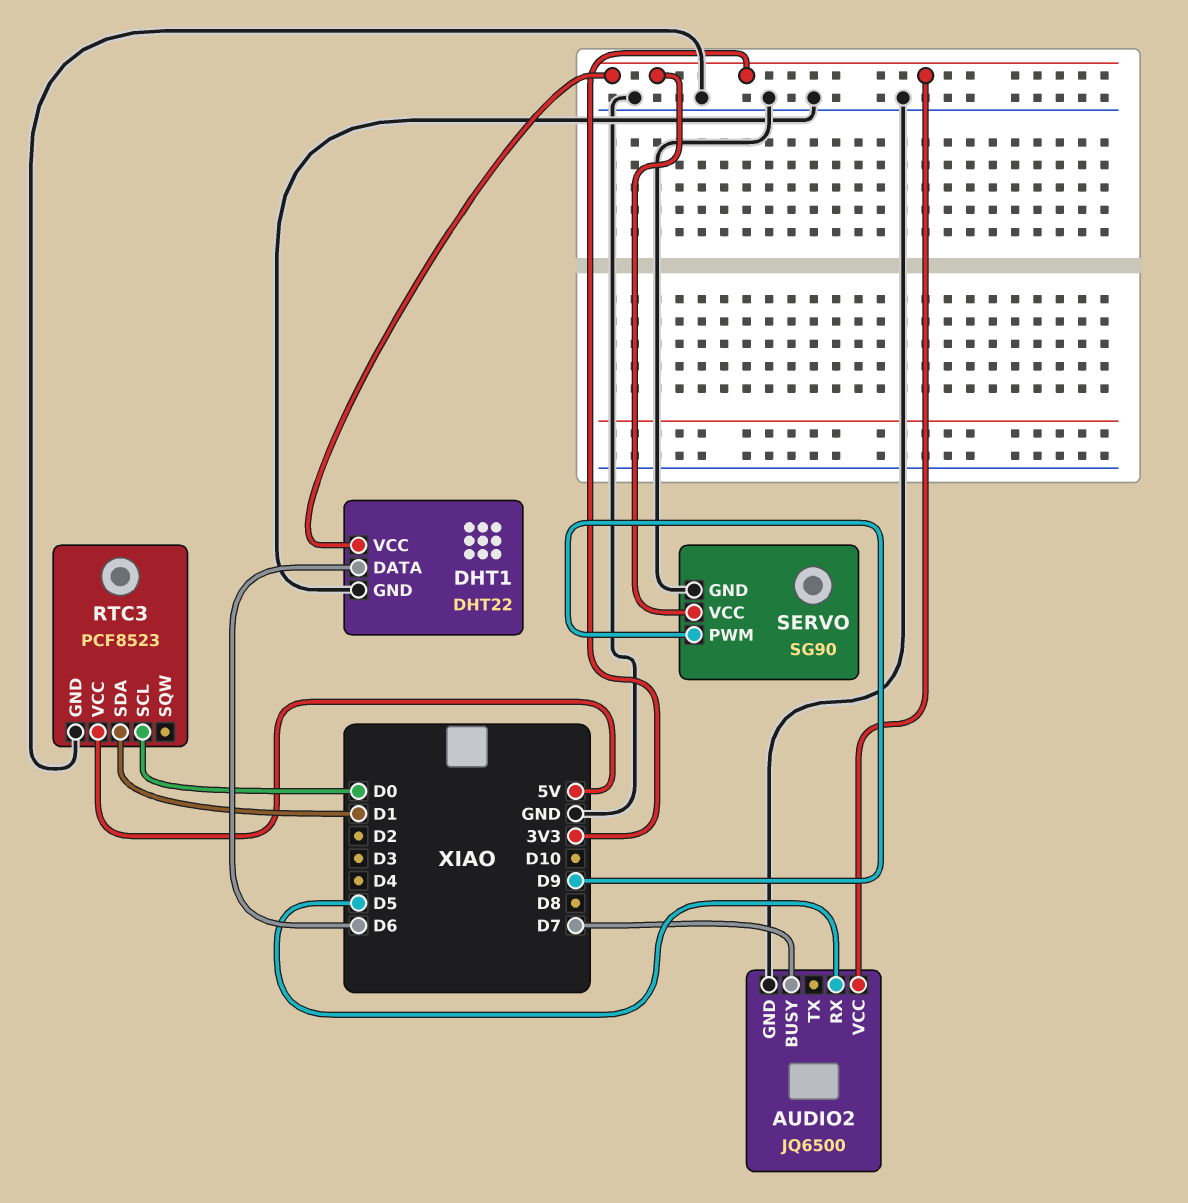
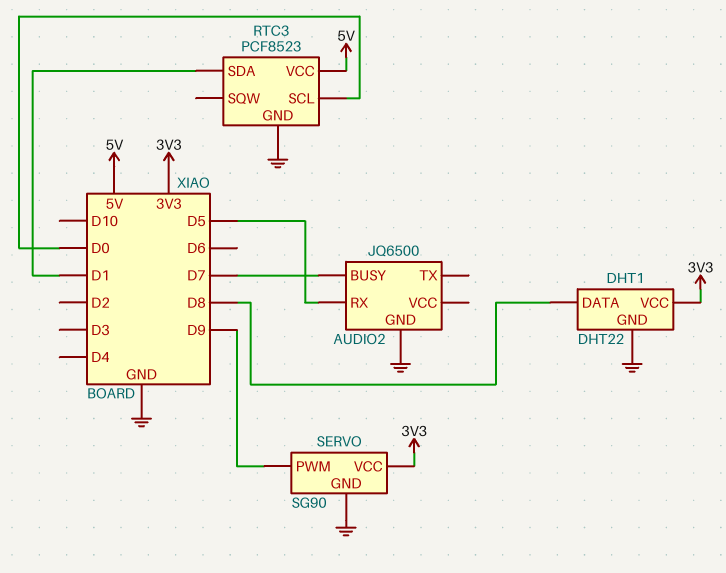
AUDIO2 pin VCC: 3V3 -> none
DHT1 pin DATA: D6 -> D8

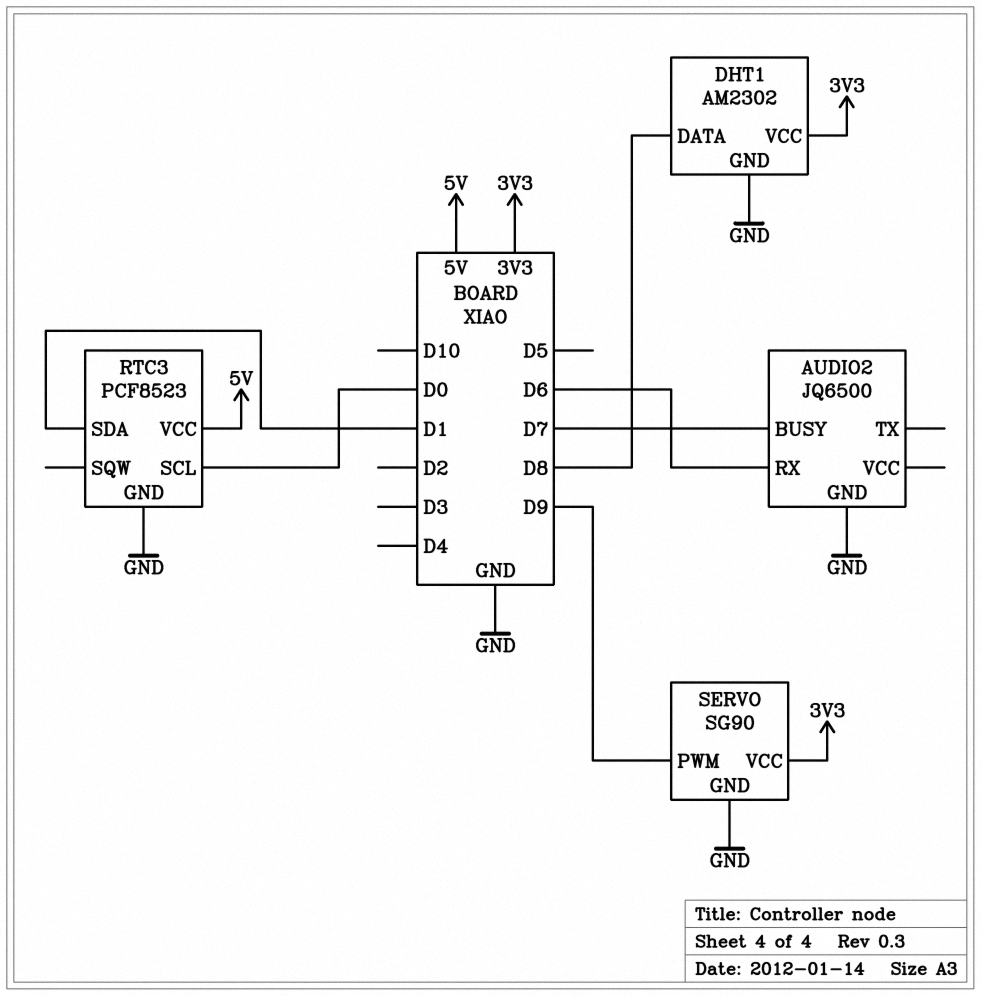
AUDIO2 pin RX: D5 -> D6
DHT1: DHT22 -> AM2302

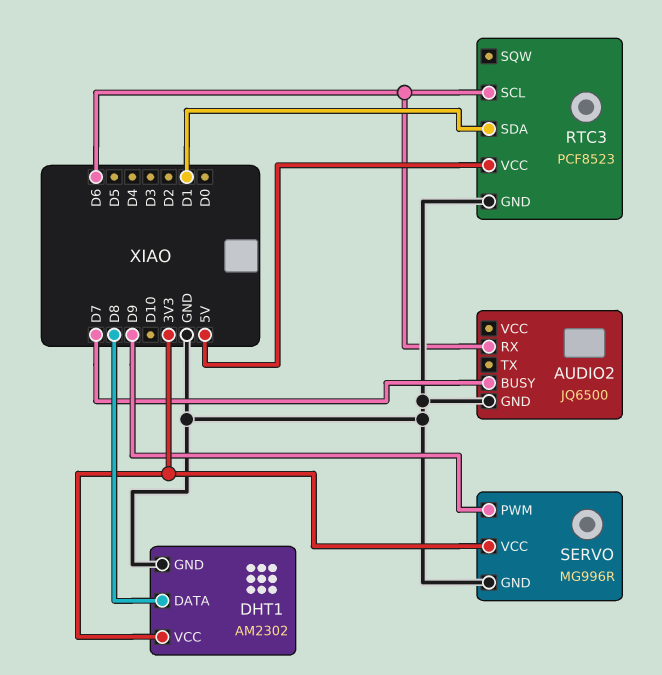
RTC3 pin SCL: D0 -> D6
SERVO: SG90 -> MG996R

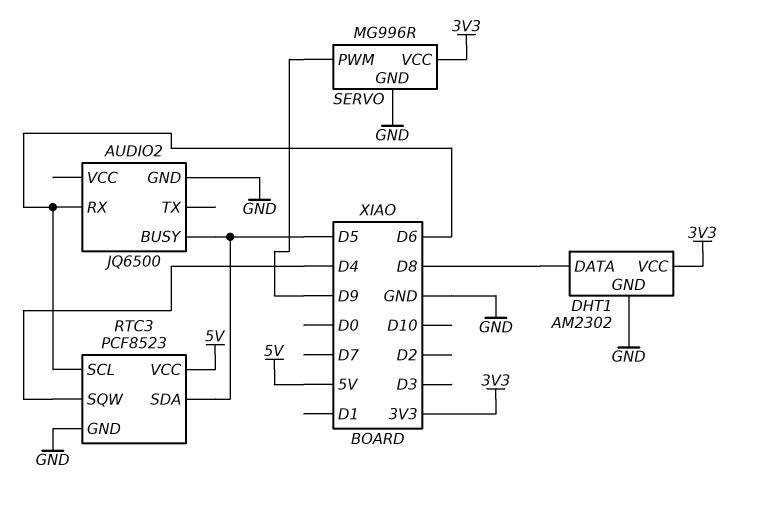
AUDIO2 pin BUSY: D7 -> D5
RTC3 pin SDA: D1 -> D5
RTC3 pin SQW: none -> D4

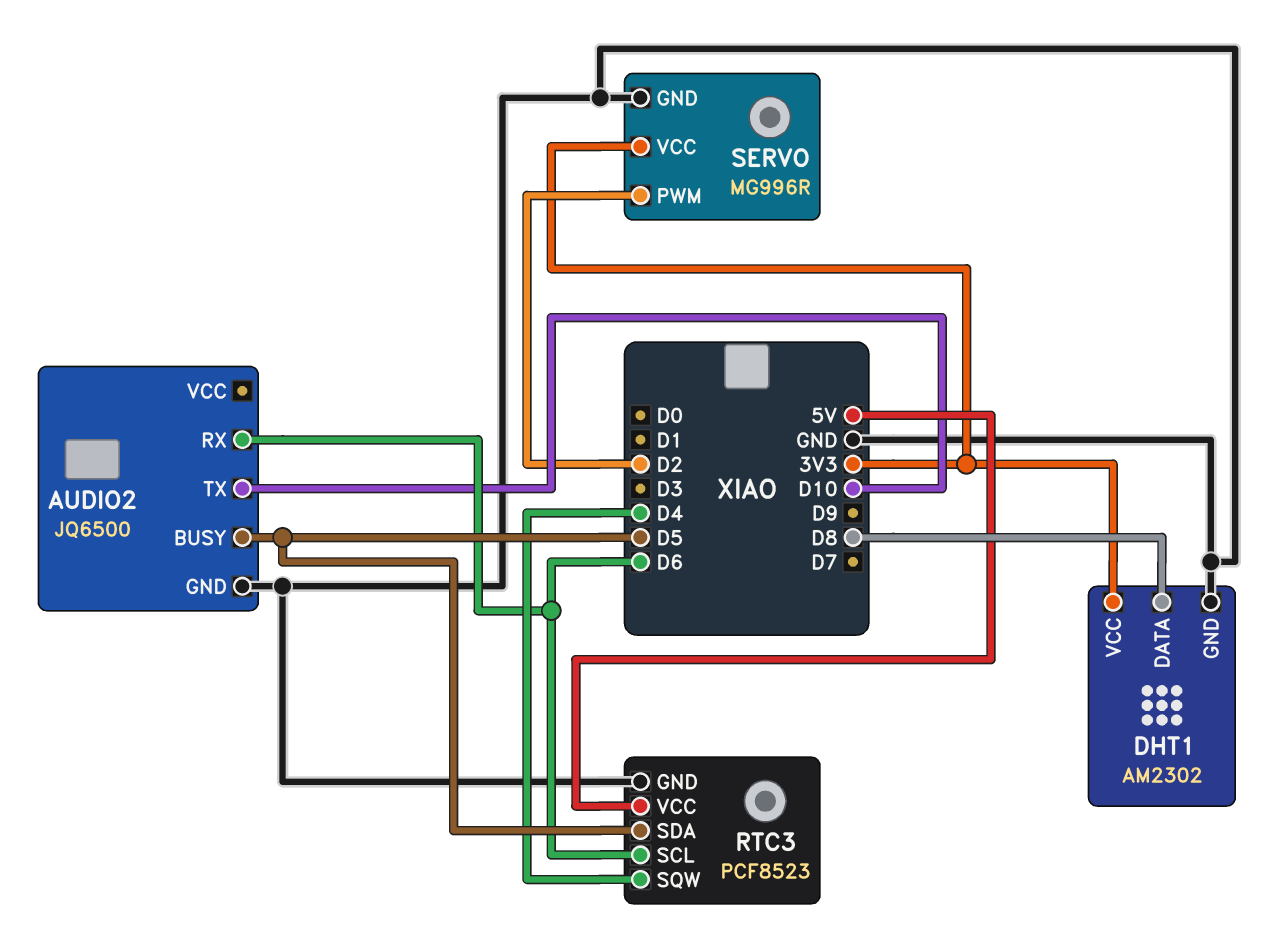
AUDIO2 pin TX: none -> D10
SERVO pin PWM: D9 -> D2

